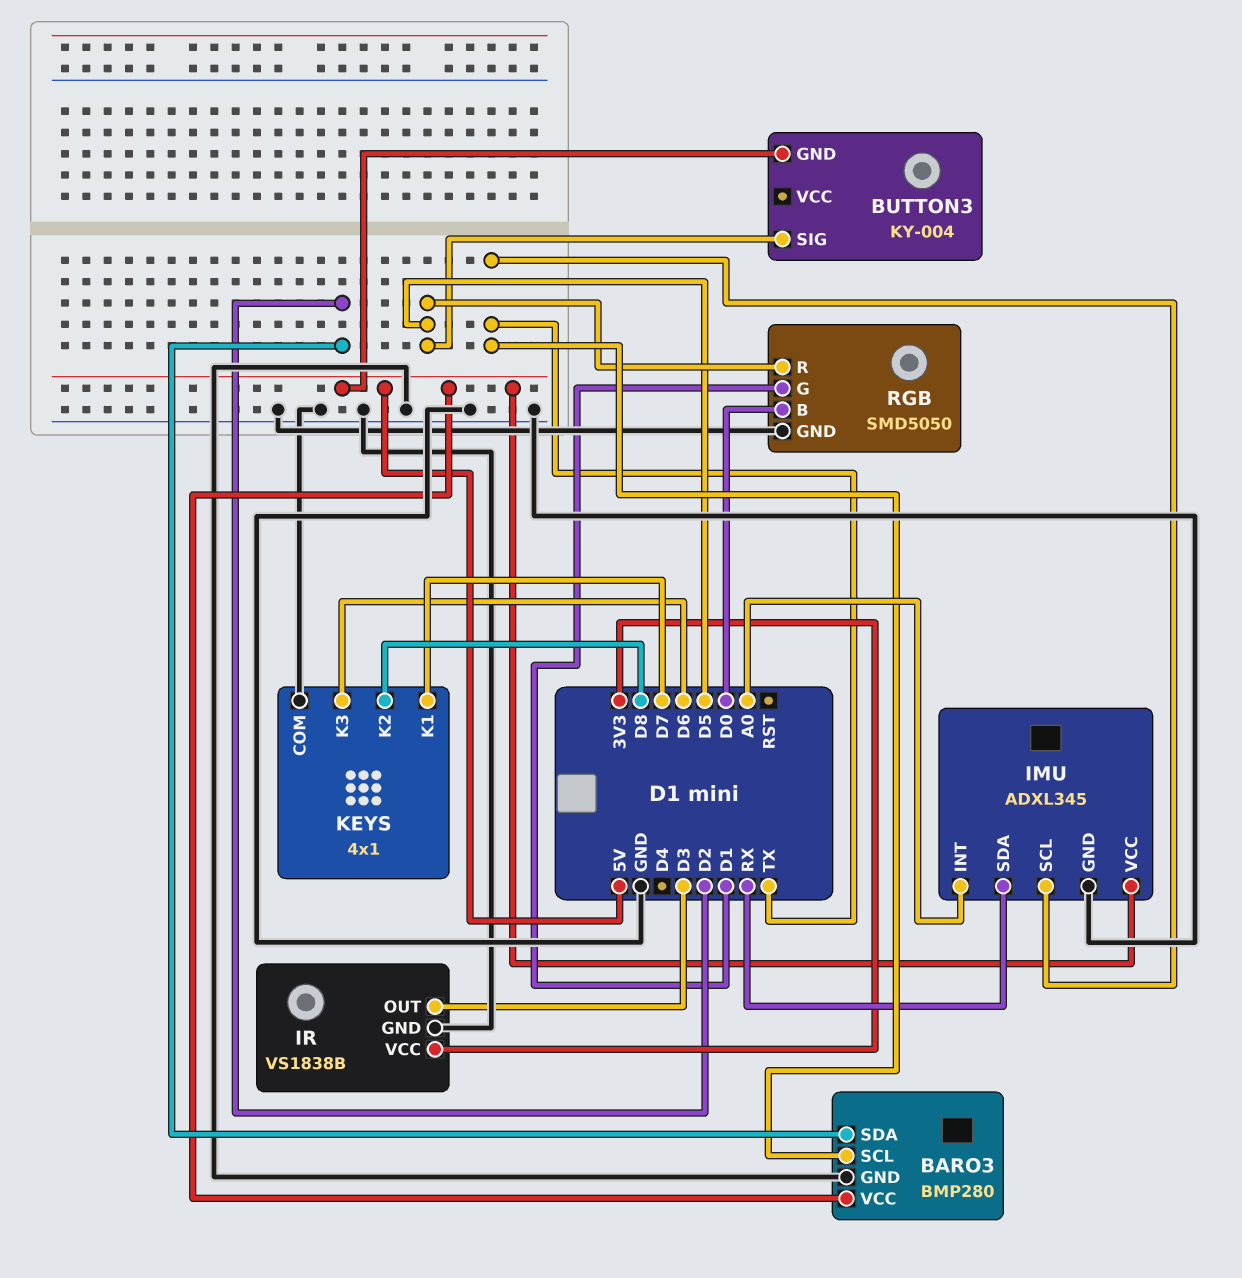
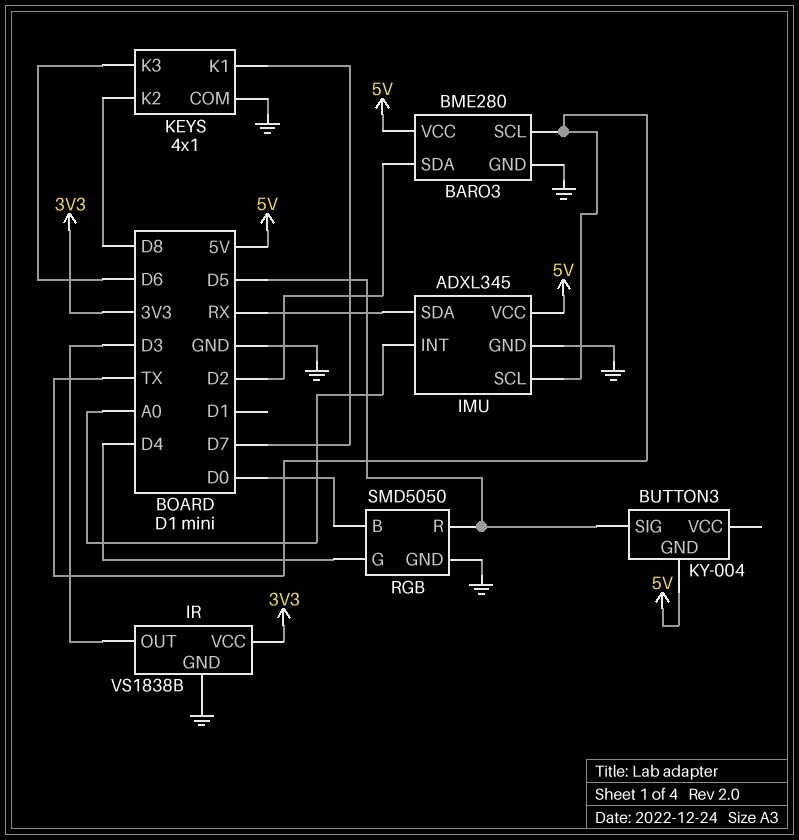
BARO3: BMP280 -> BME280
RGB pin G: D1 -> D4

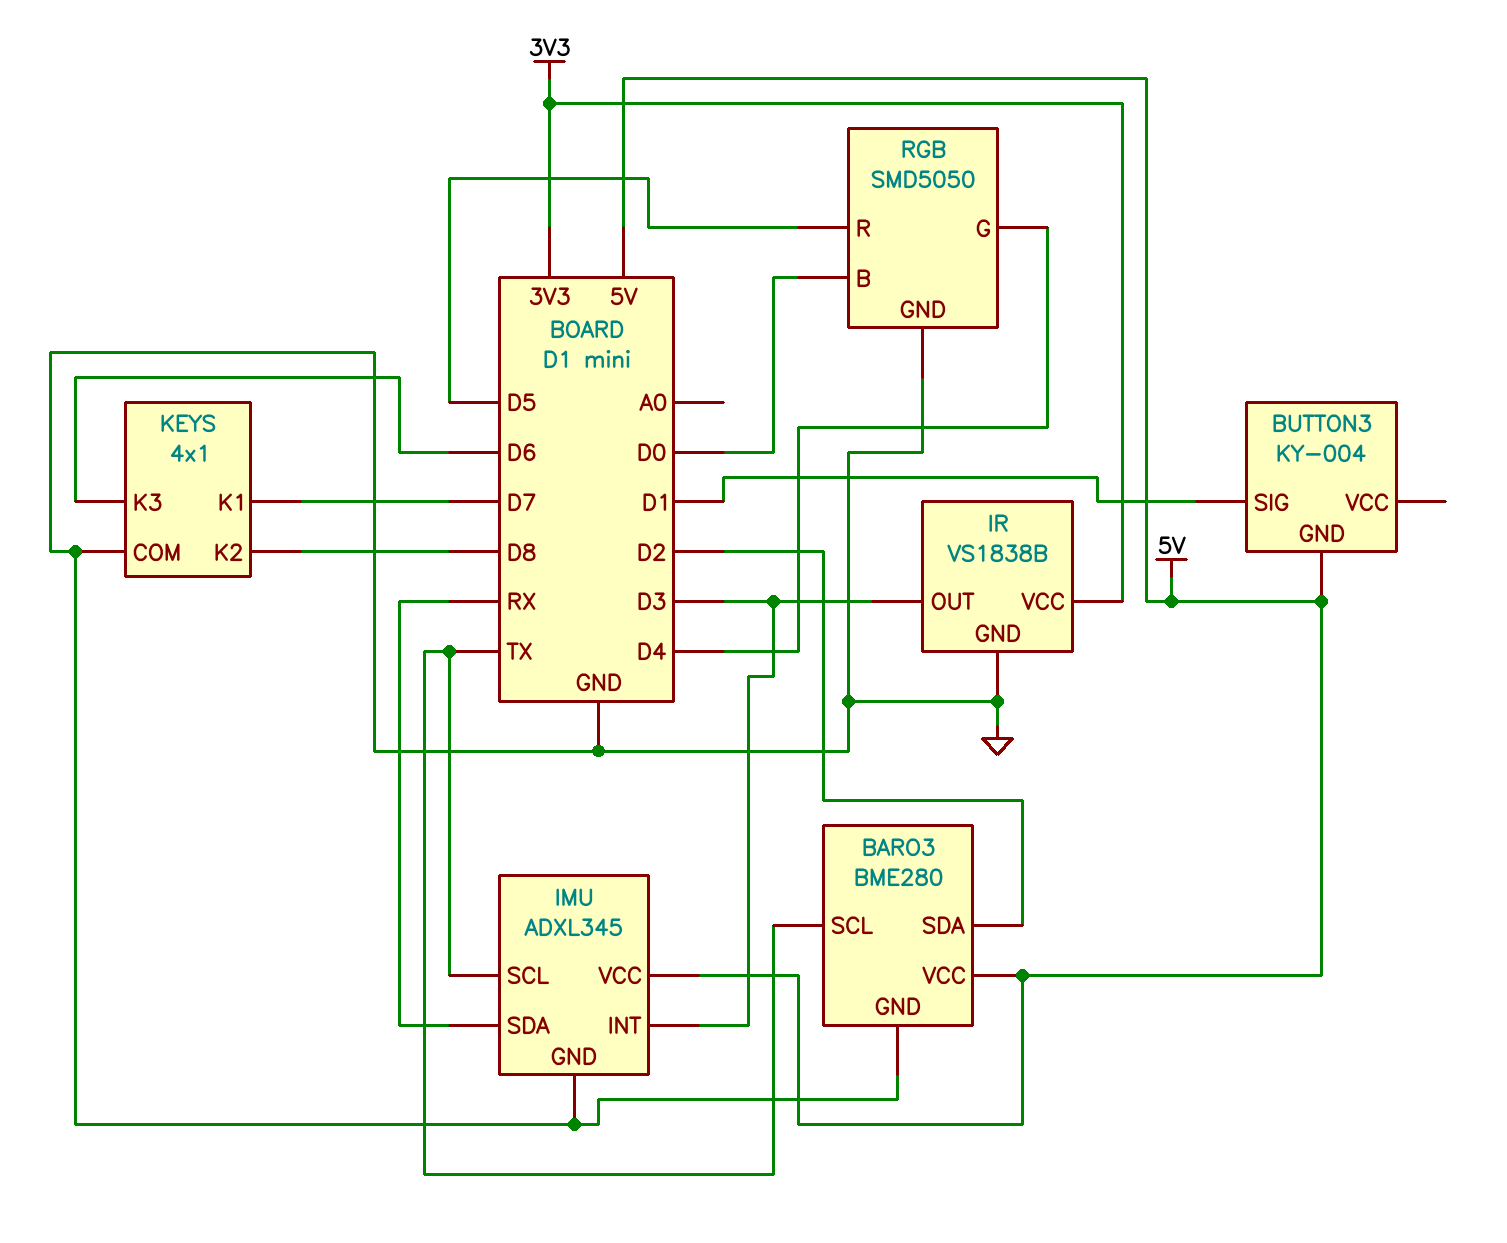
BUTTON3 pin SIG: D5 -> D1
IMU pin INT: A0 -> D3

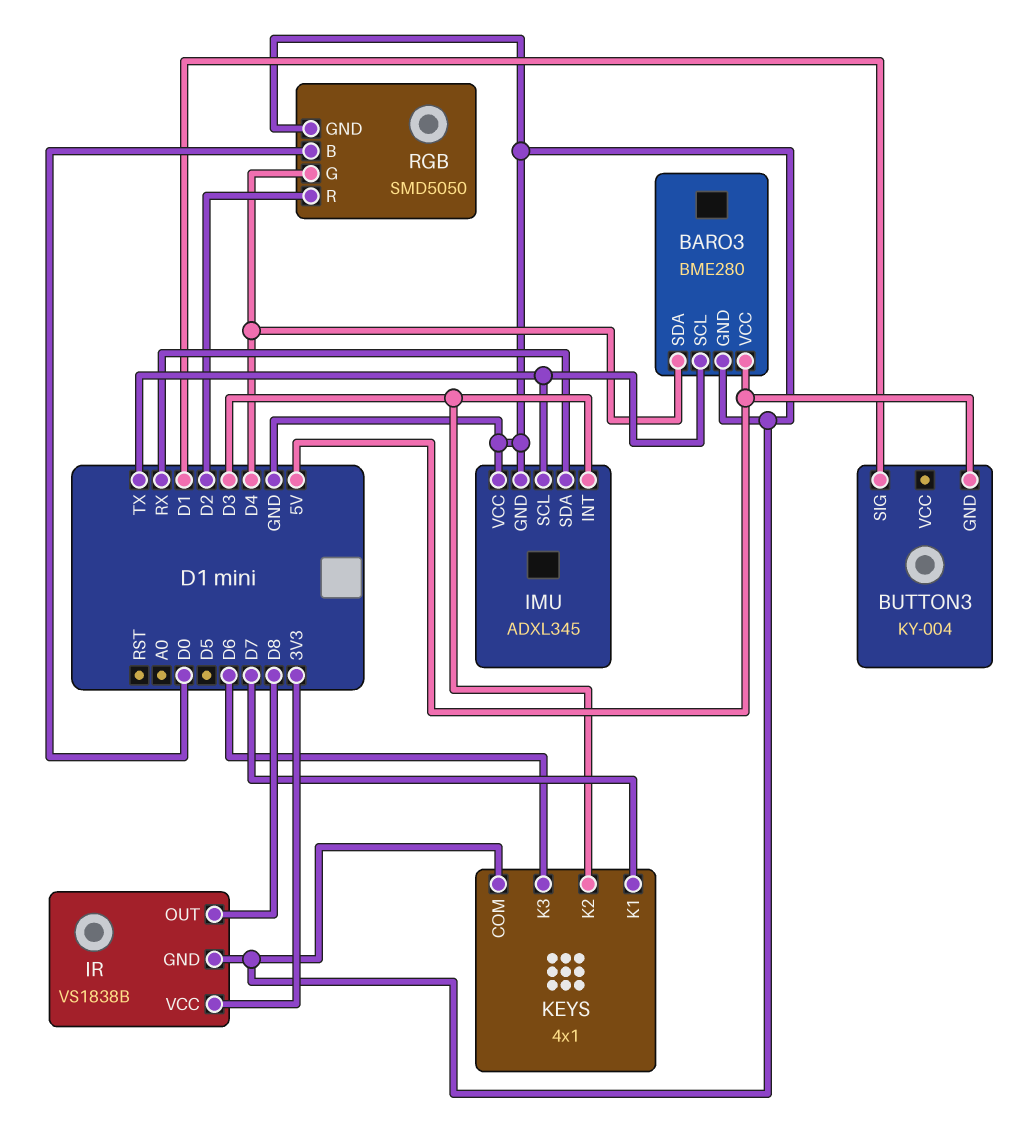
BARO3 pin SDA: D2 -> D4
IMU pin VCC: 5V -> GND
IR pin OUT: D3 -> D8
KEYS pin K2: D8 -> D3
RGB pin R: D5 -> D2

